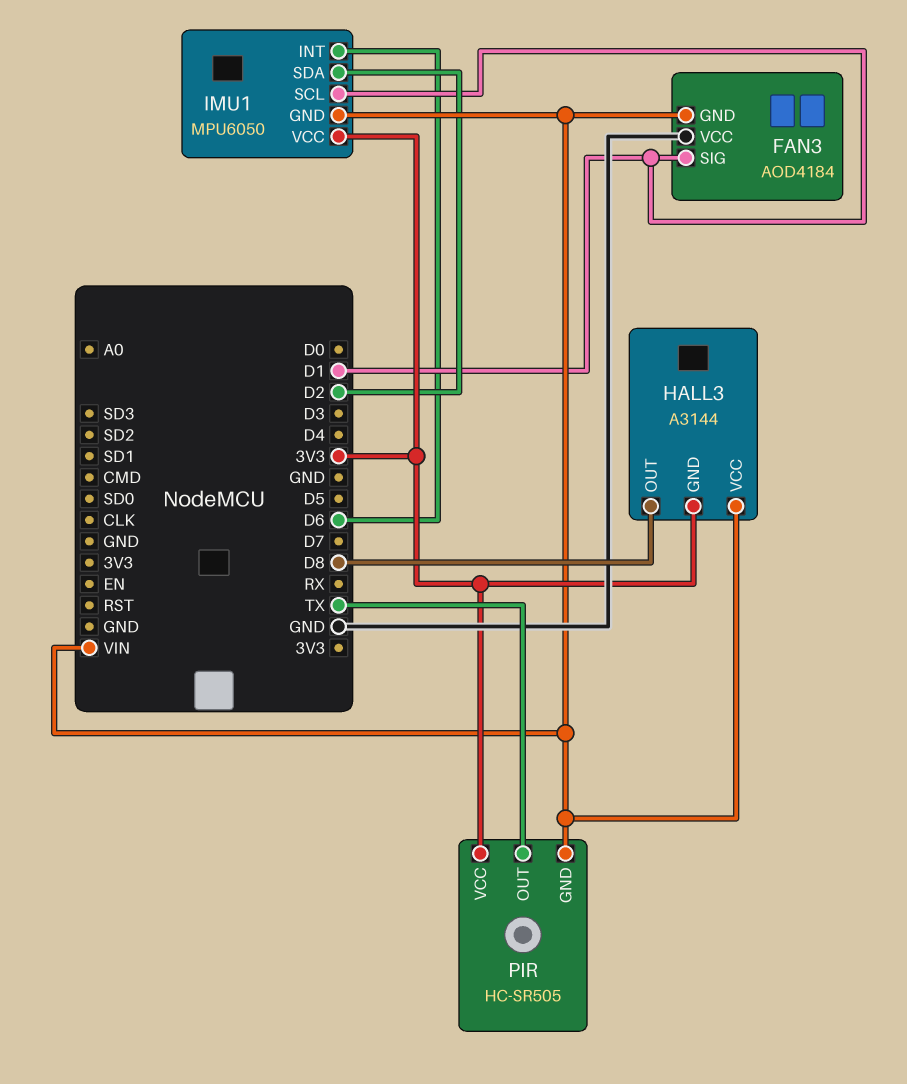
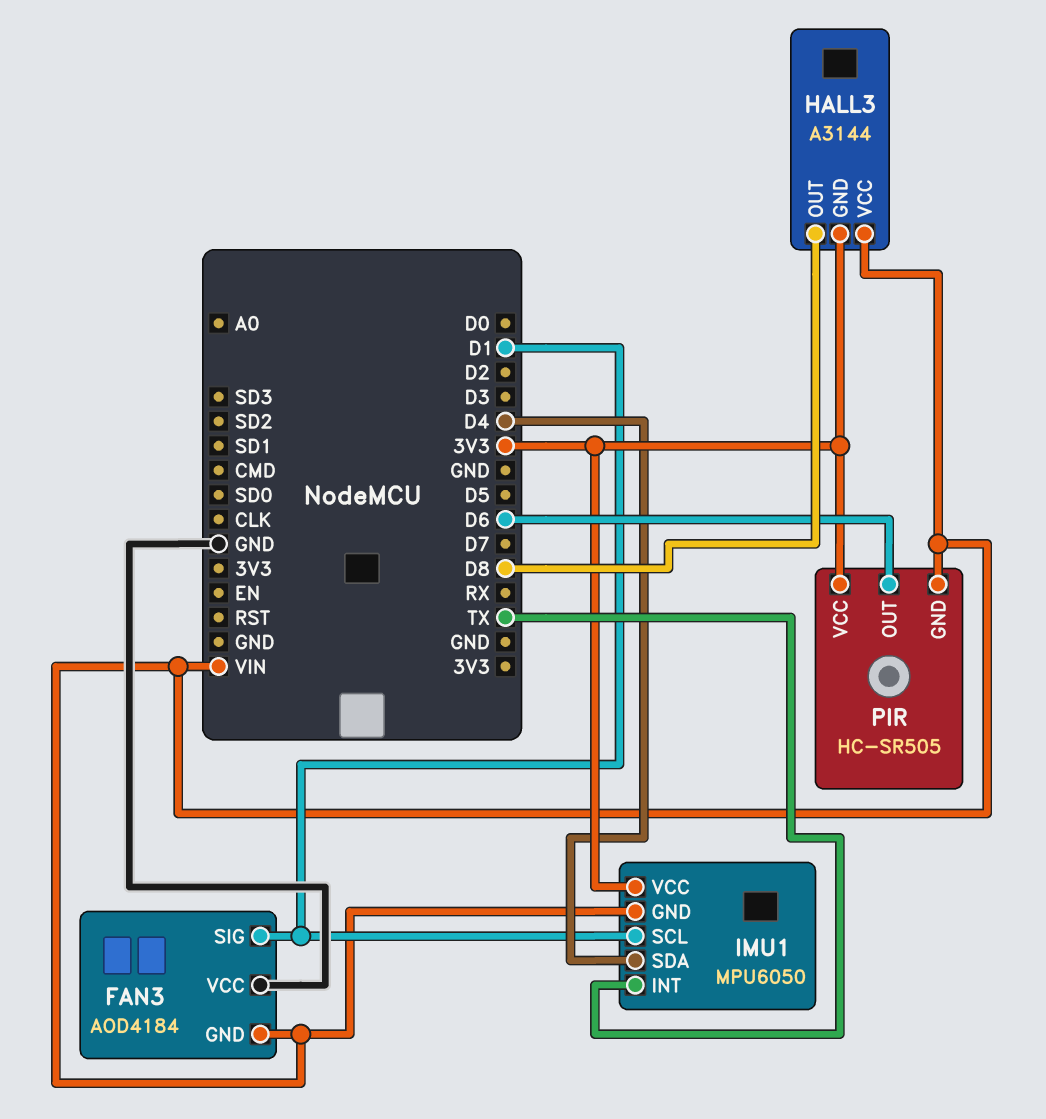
IMU1 pin INT: D6 -> TX
IMU1 pin SDA: D2 -> D4
PIR pin OUT: TX -> D6

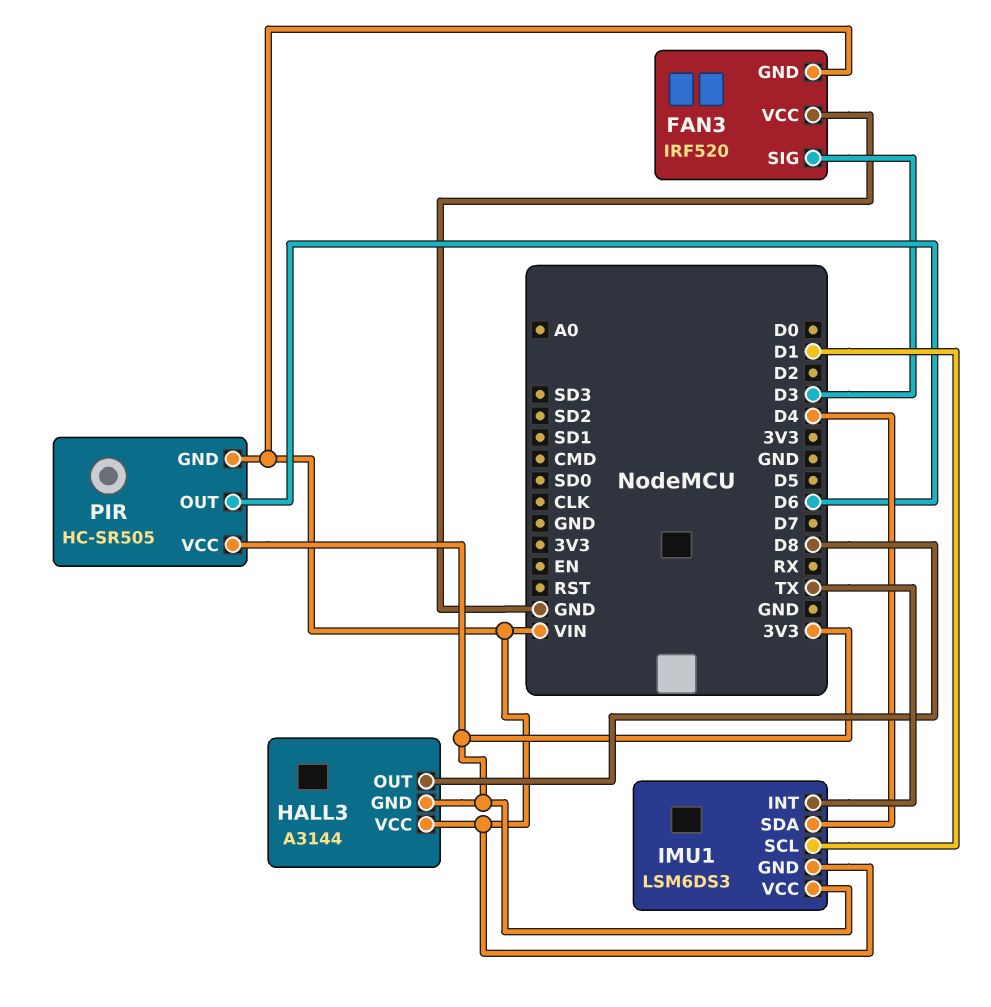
FAN3: AOD4184 -> IRF520
FAN3 pin SIG: D1 -> D3
IMU1: MPU6050 -> LSM6DS3

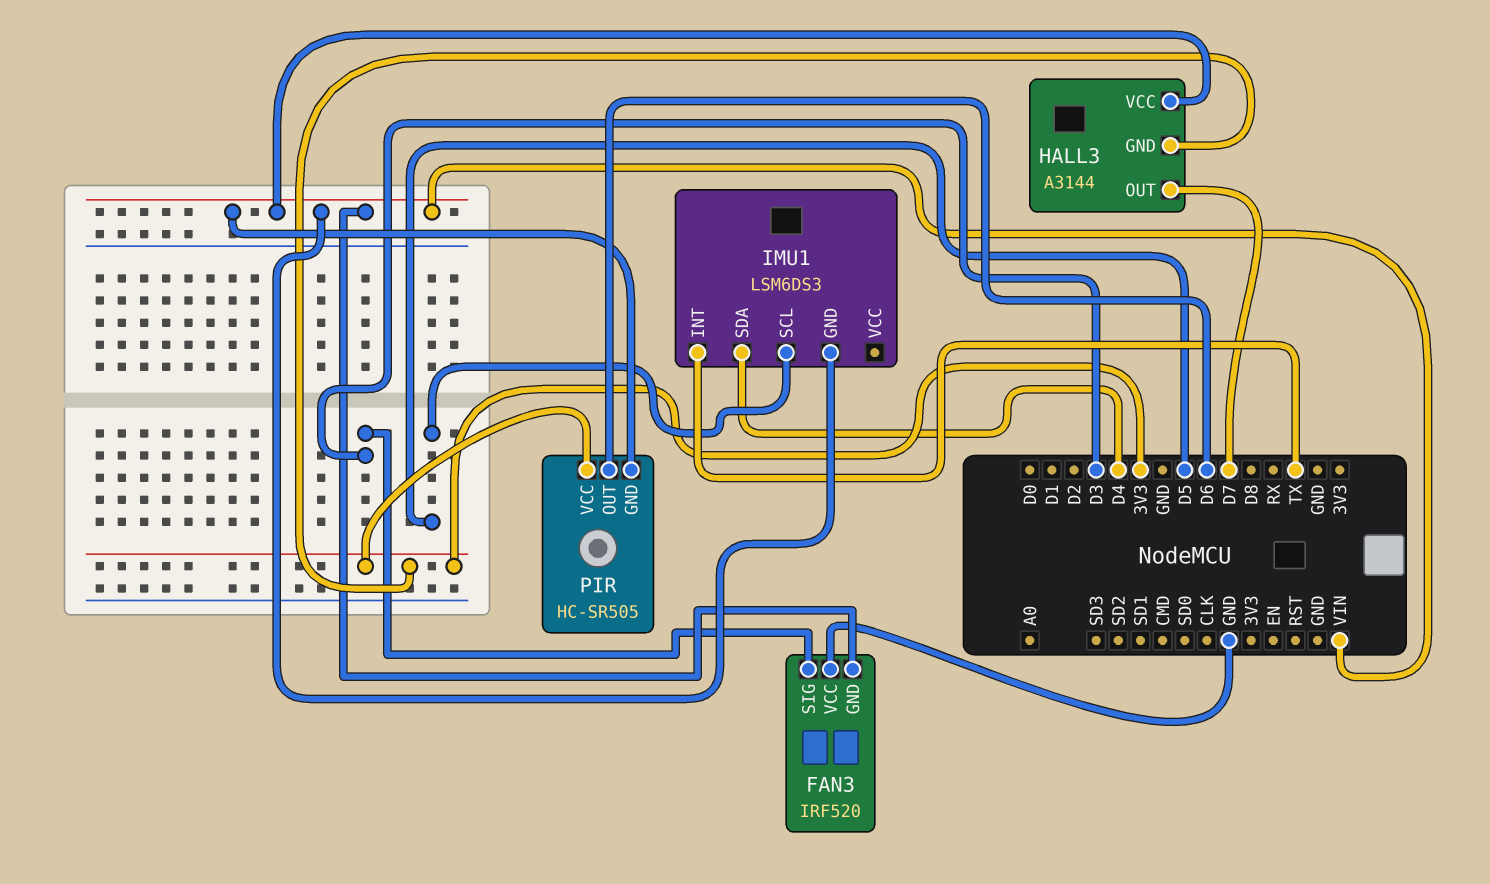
HALL3 pin OUT: D8 -> D7
IMU1 pin SCL: D1 -> D5
IMU1 pin VCC: 3V3 -> none

